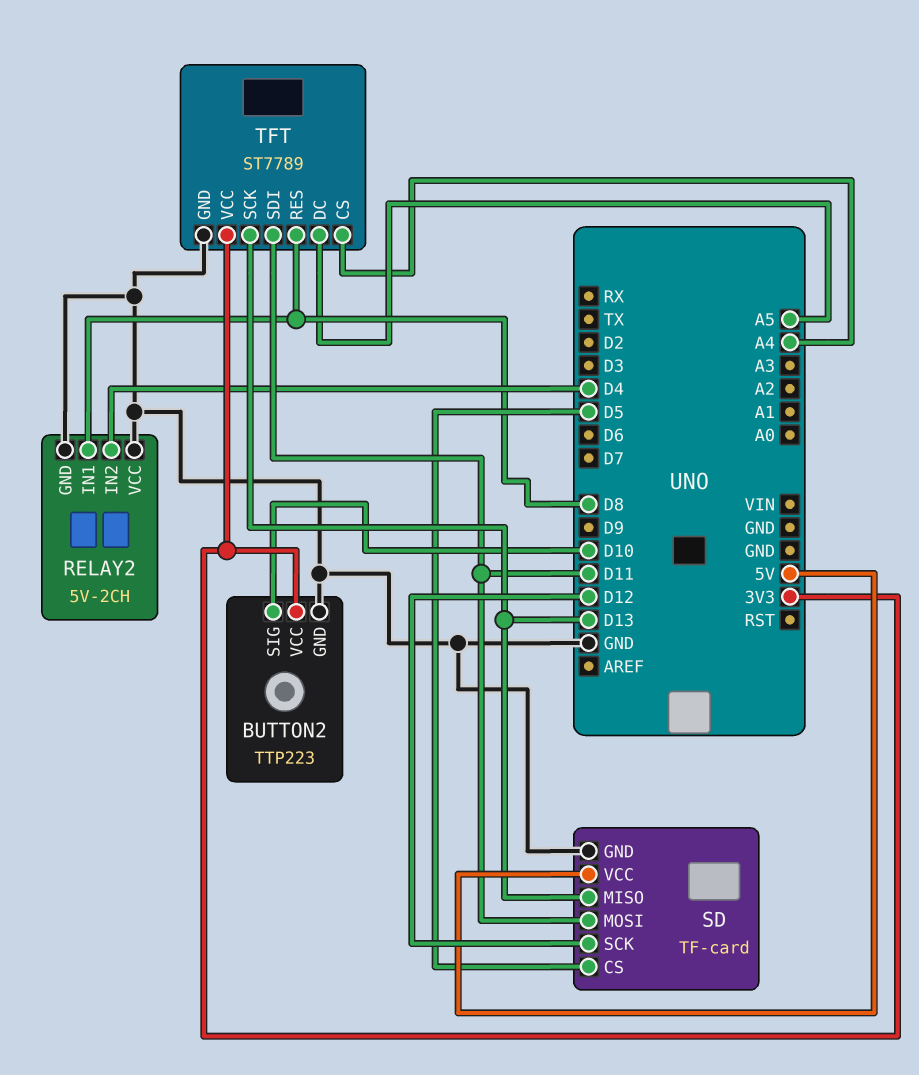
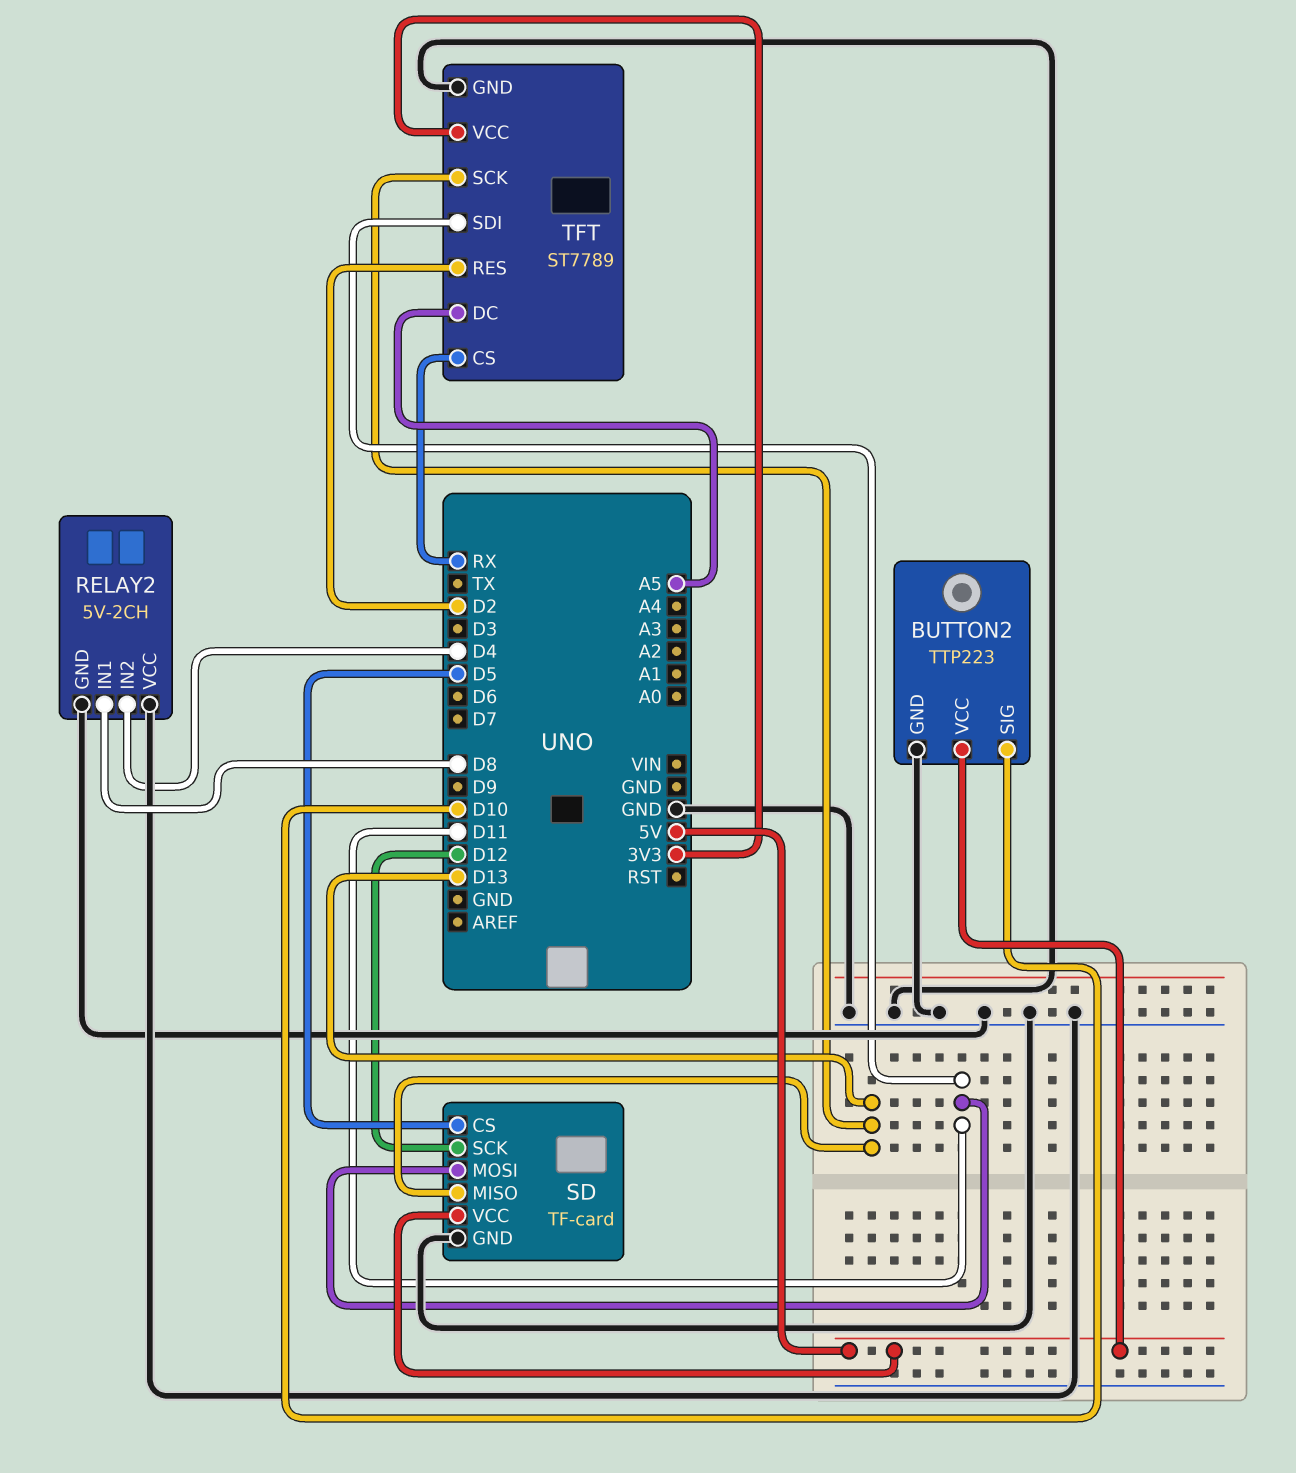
BUTTON2 pin VCC: 3V3 -> 5V
TFT pin CS: A4 -> RX
TFT pin RES: D8 -> D2

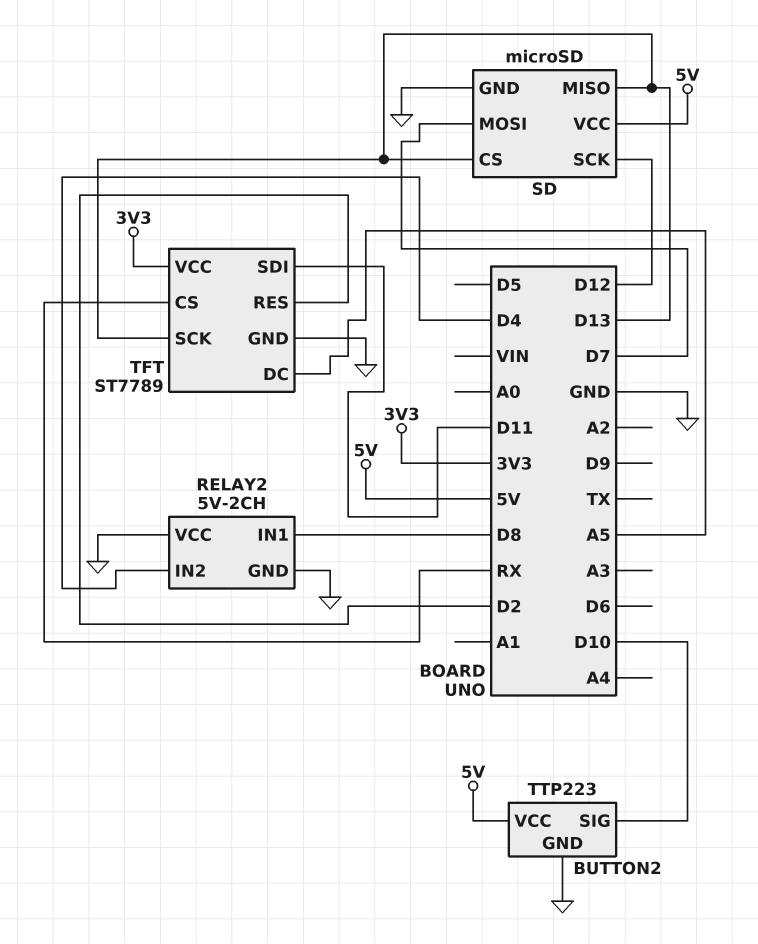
SD: TF-card -> microSD
SD pin CS: D5 -> D13
SD pin MOSI: D11 -> D7

